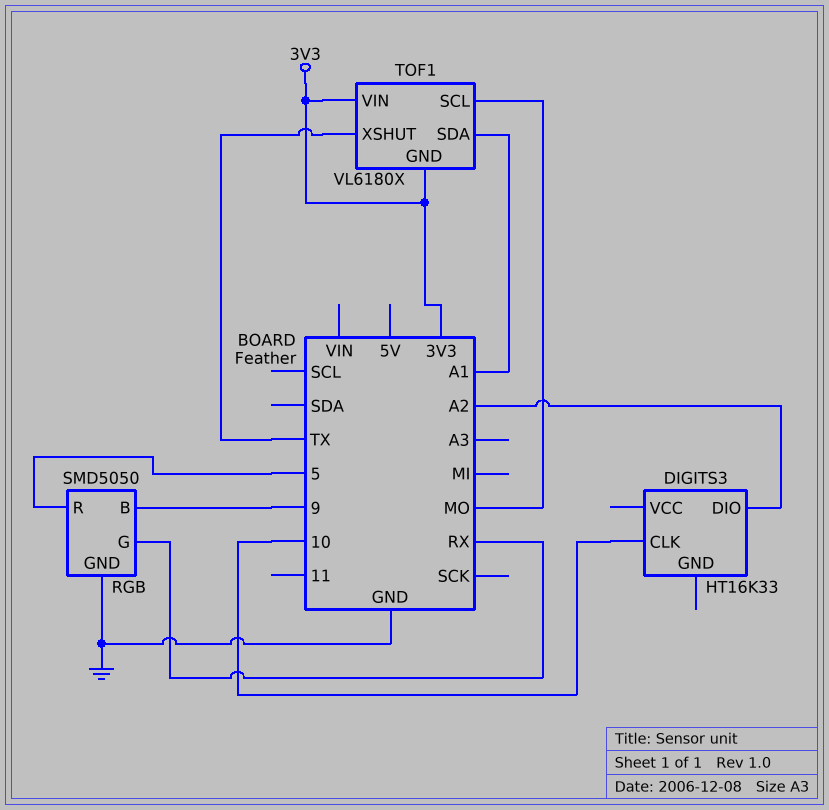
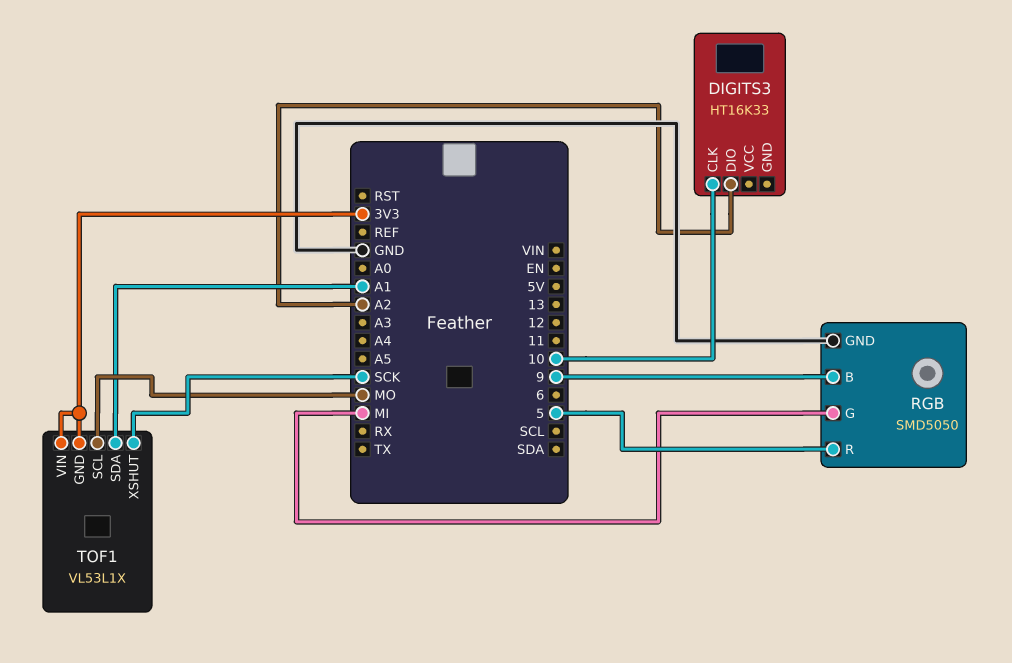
RGB pin G: RX -> MI
TOF1: VL6180X -> VL53L1X
TOF1 pin XSHUT: TX -> SCK

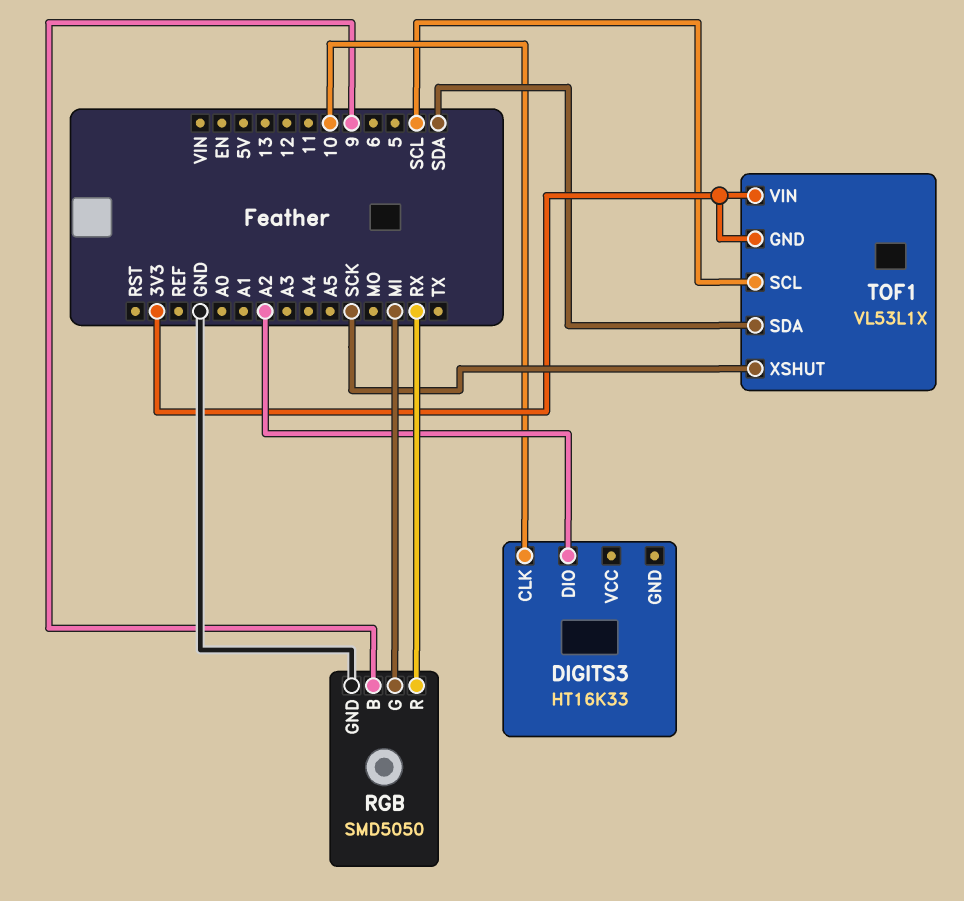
RGB pin R: 5 -> RX
TOF1 pin SCL: MO -> SCL
TOF1 pin SDA: A1 -> SDA

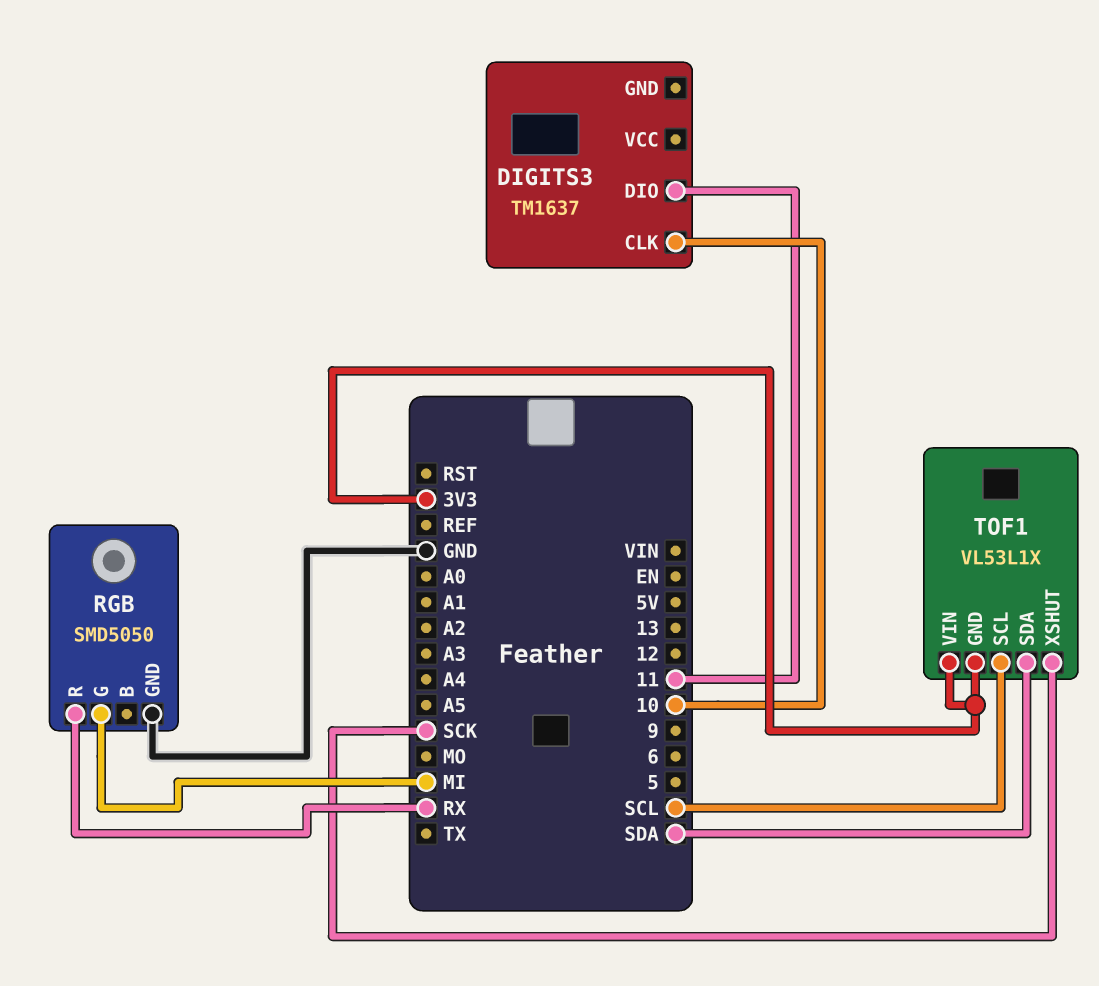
DIGITS3: HT16K33 -> TM1637
DIGITS3 pin DIO: A2 -> 11
RGB pin B: 9 -> none

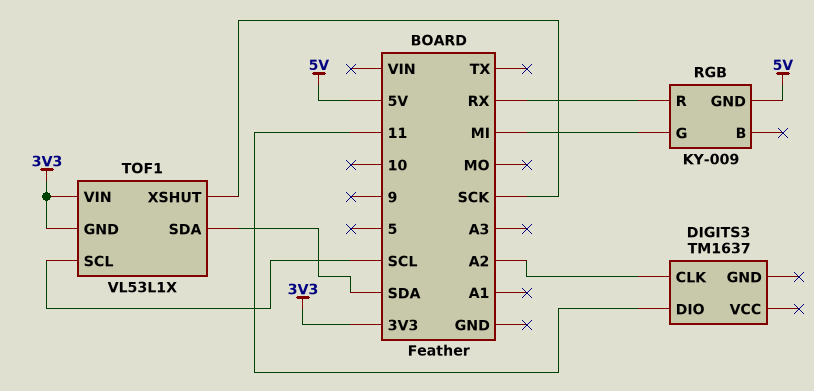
DIGITS3 pin CLK: 10 -> A2
RGB: SMD5050 -> KY-009
RGB pin GND: GND -> 5V

